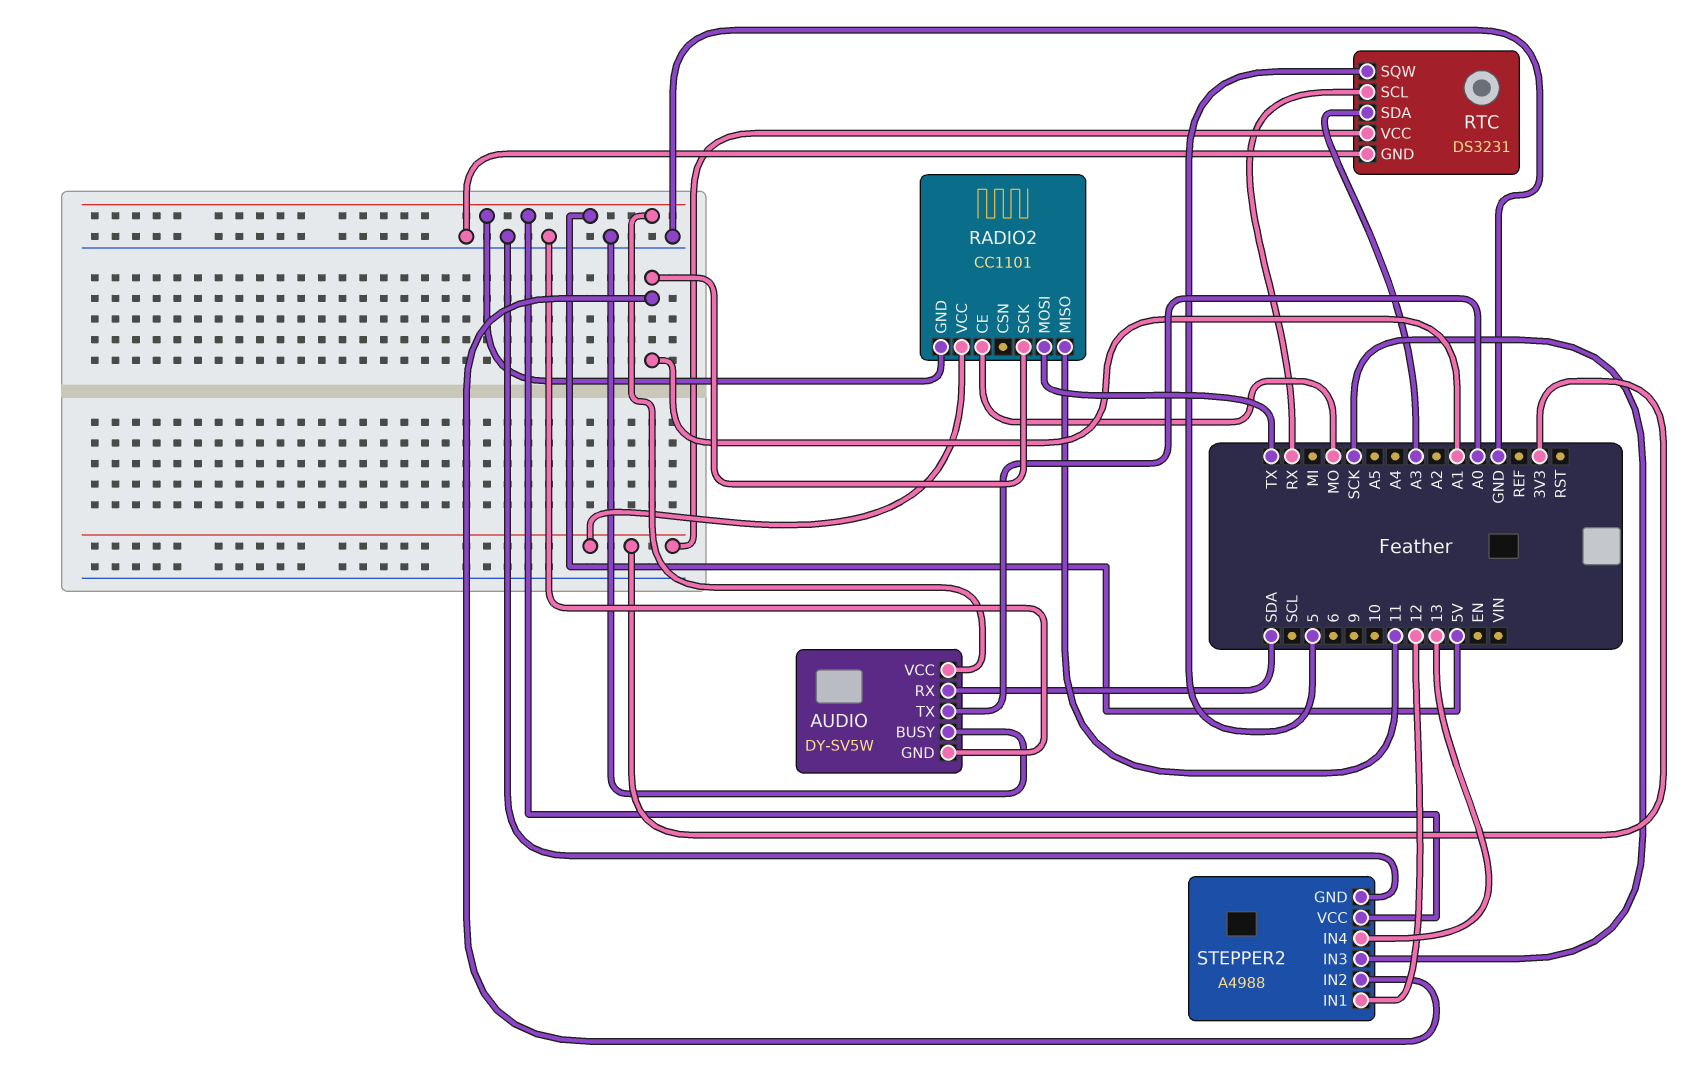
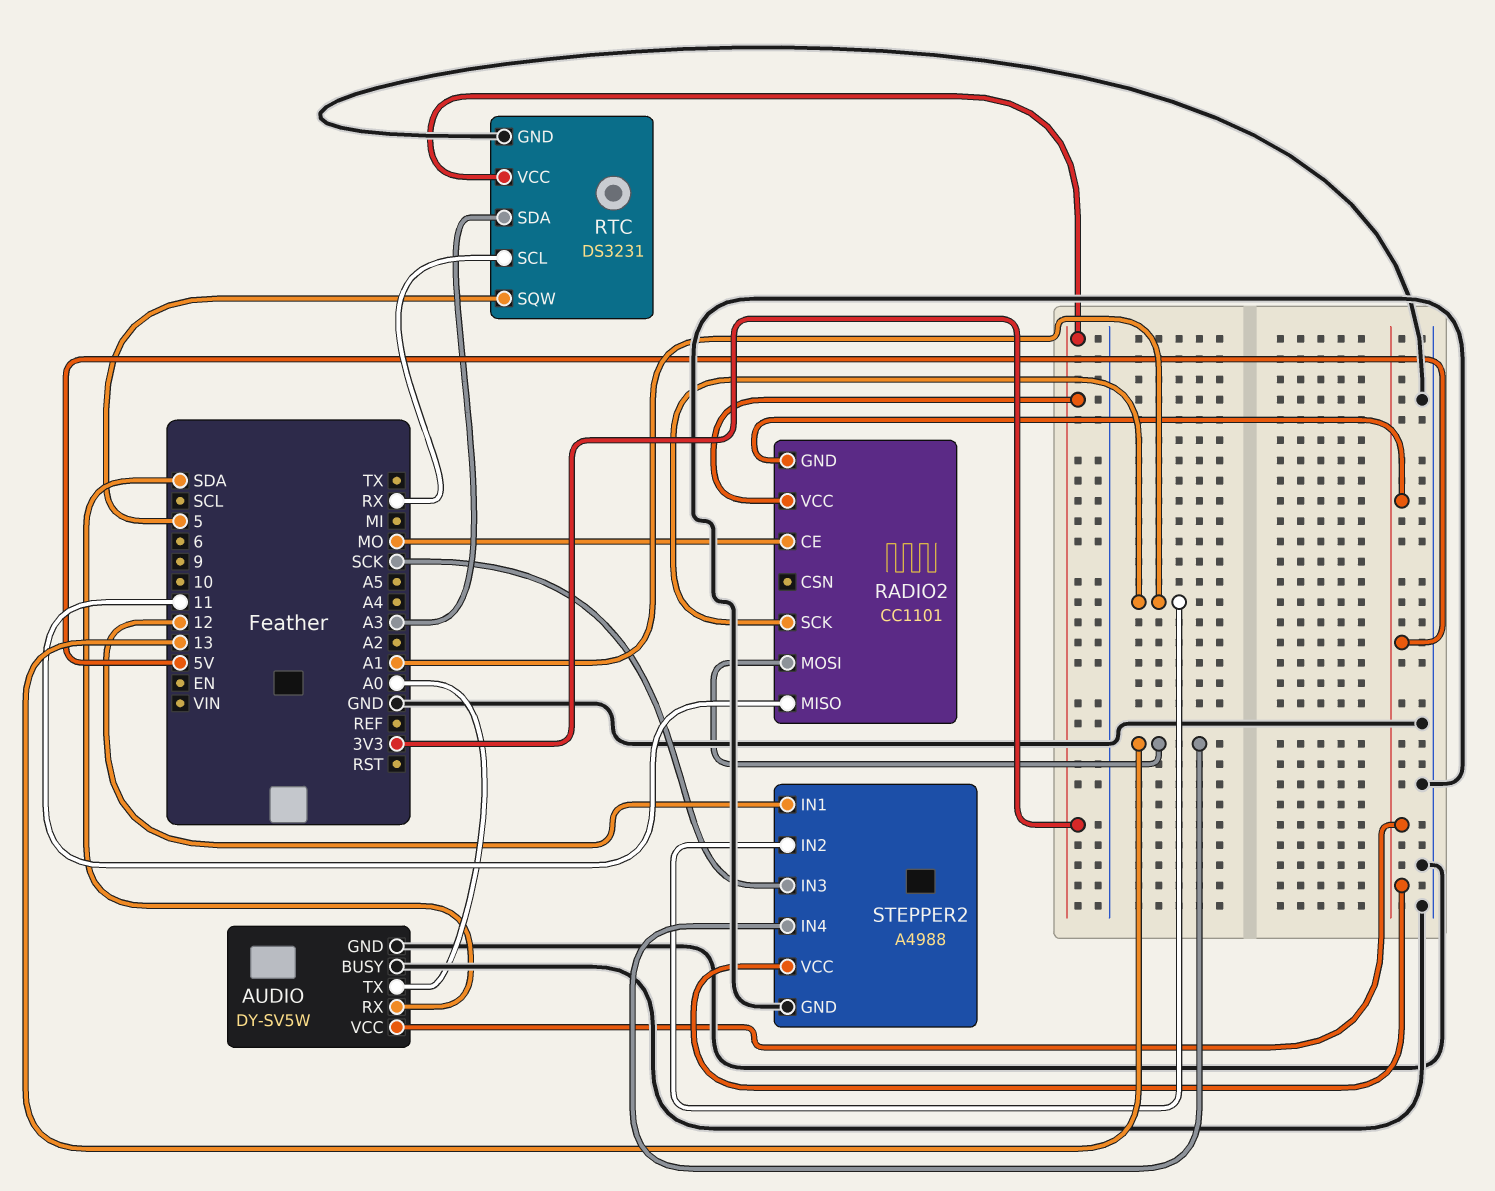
RADIO2 pin MOSI: TX -> 13

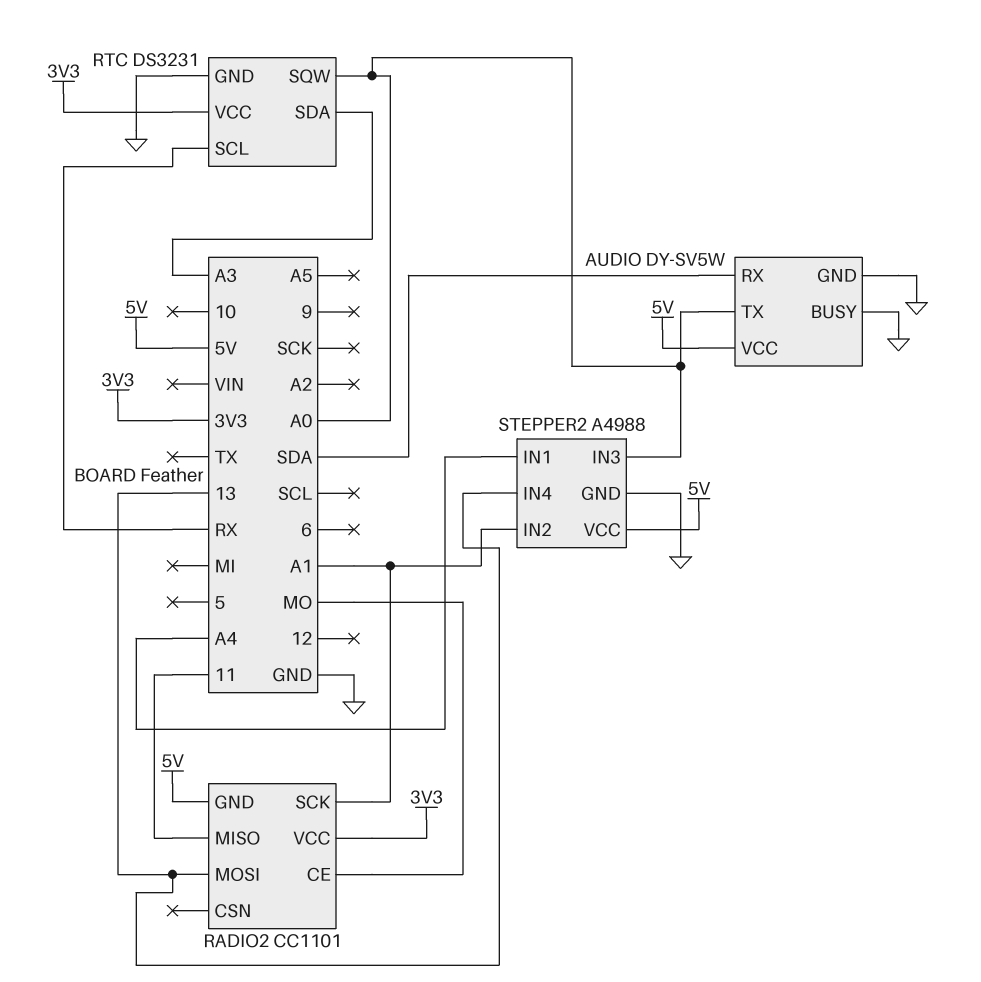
RTC pin SQW: 5 -> A0
STEPPER2 pin IN1: 12 -> A4
STEPPER2 pin IN3: SCK -> A0

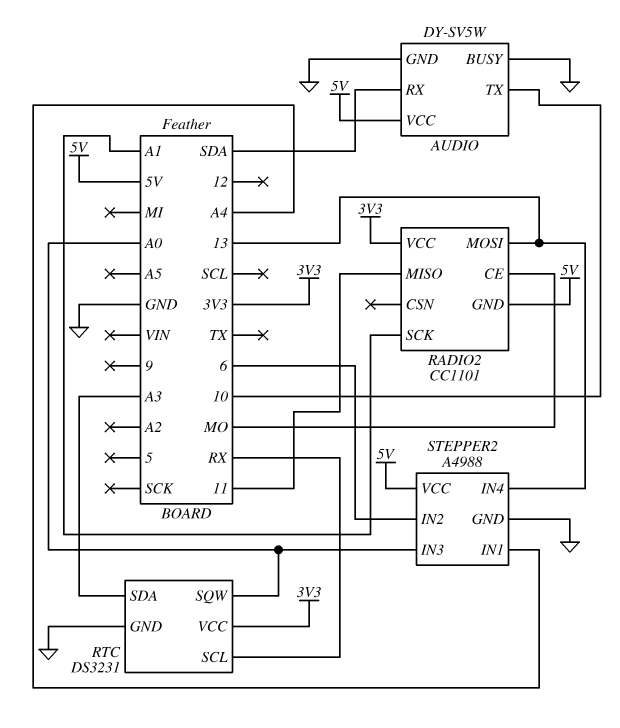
AUDIO pin TX: A0 -> 10
STEPPER2 pin IN2: A1 -> 6

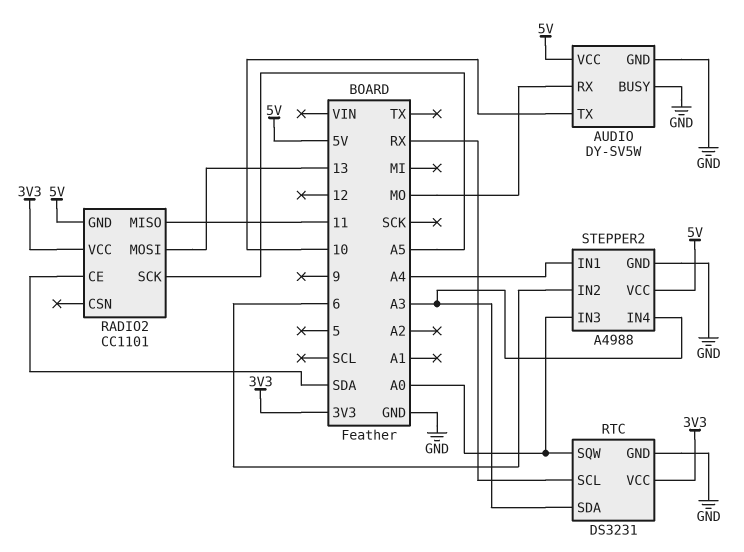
AUDIO pin RX: SDA -> MO
RADIO2 pin CE: MO -> SDA
RADIO2 pin SCK: A1 -> A5
STEPPER2 pin IN4: 13 -> A3

